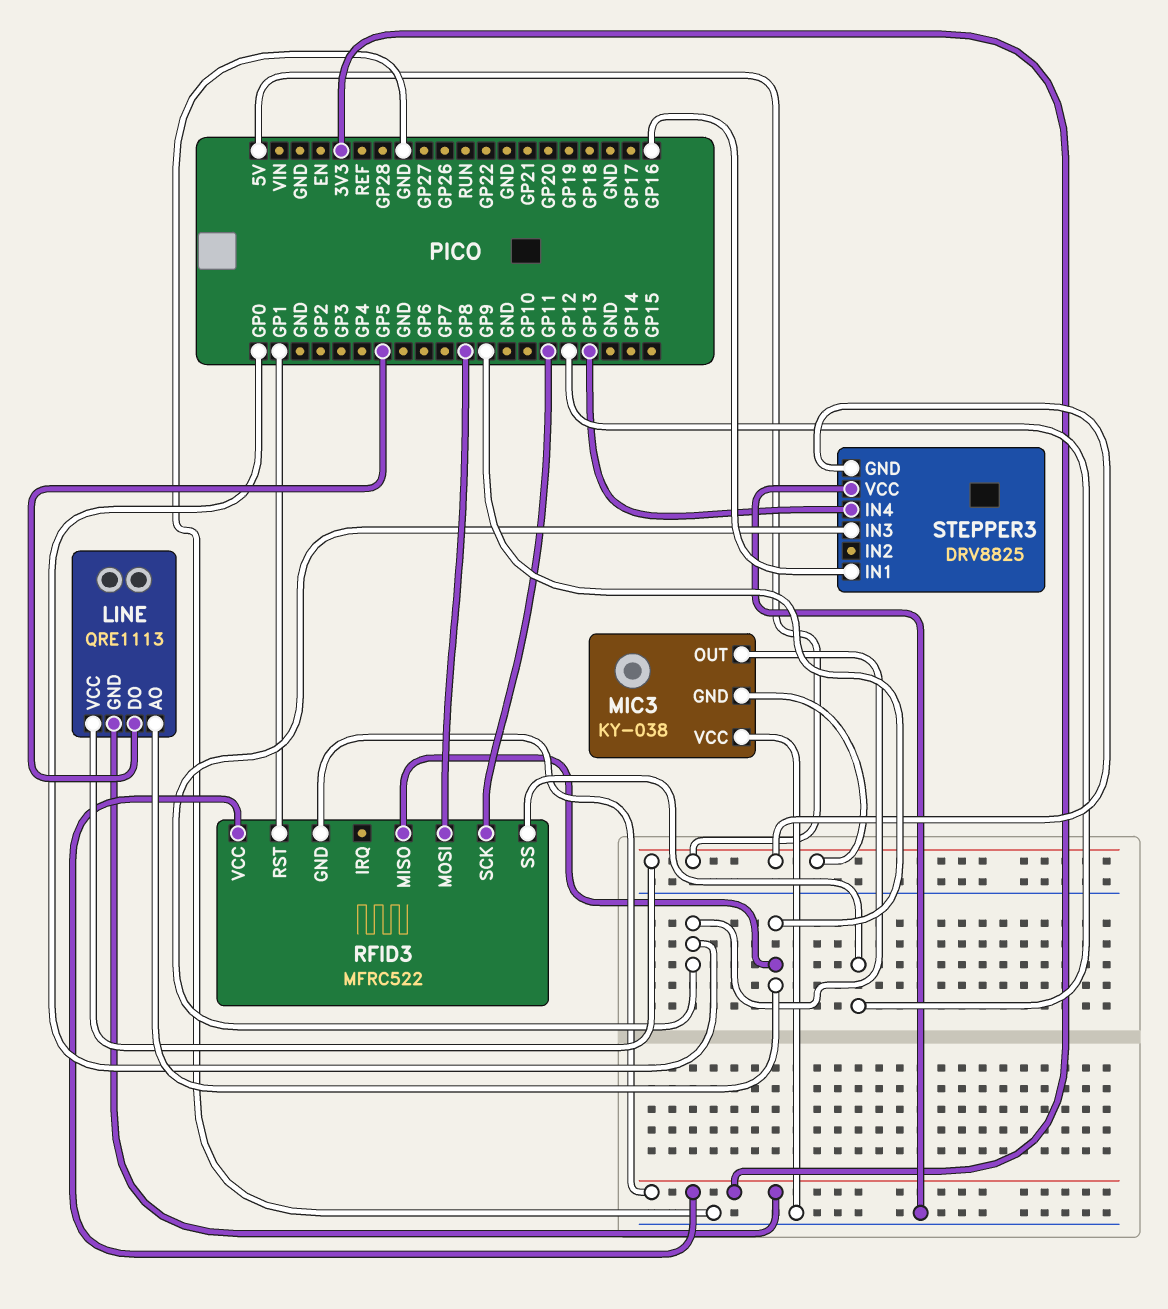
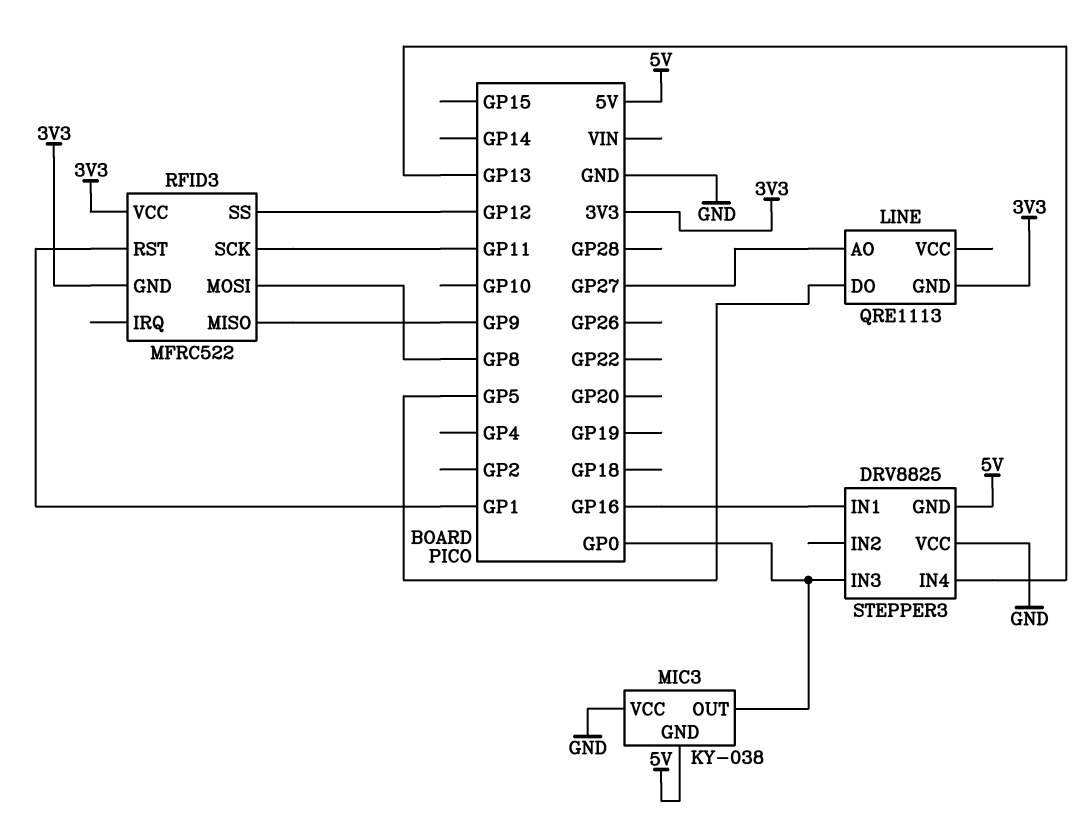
LINE pin AO: GP9 -> GP27
LINE pin VCC: 5V -> none

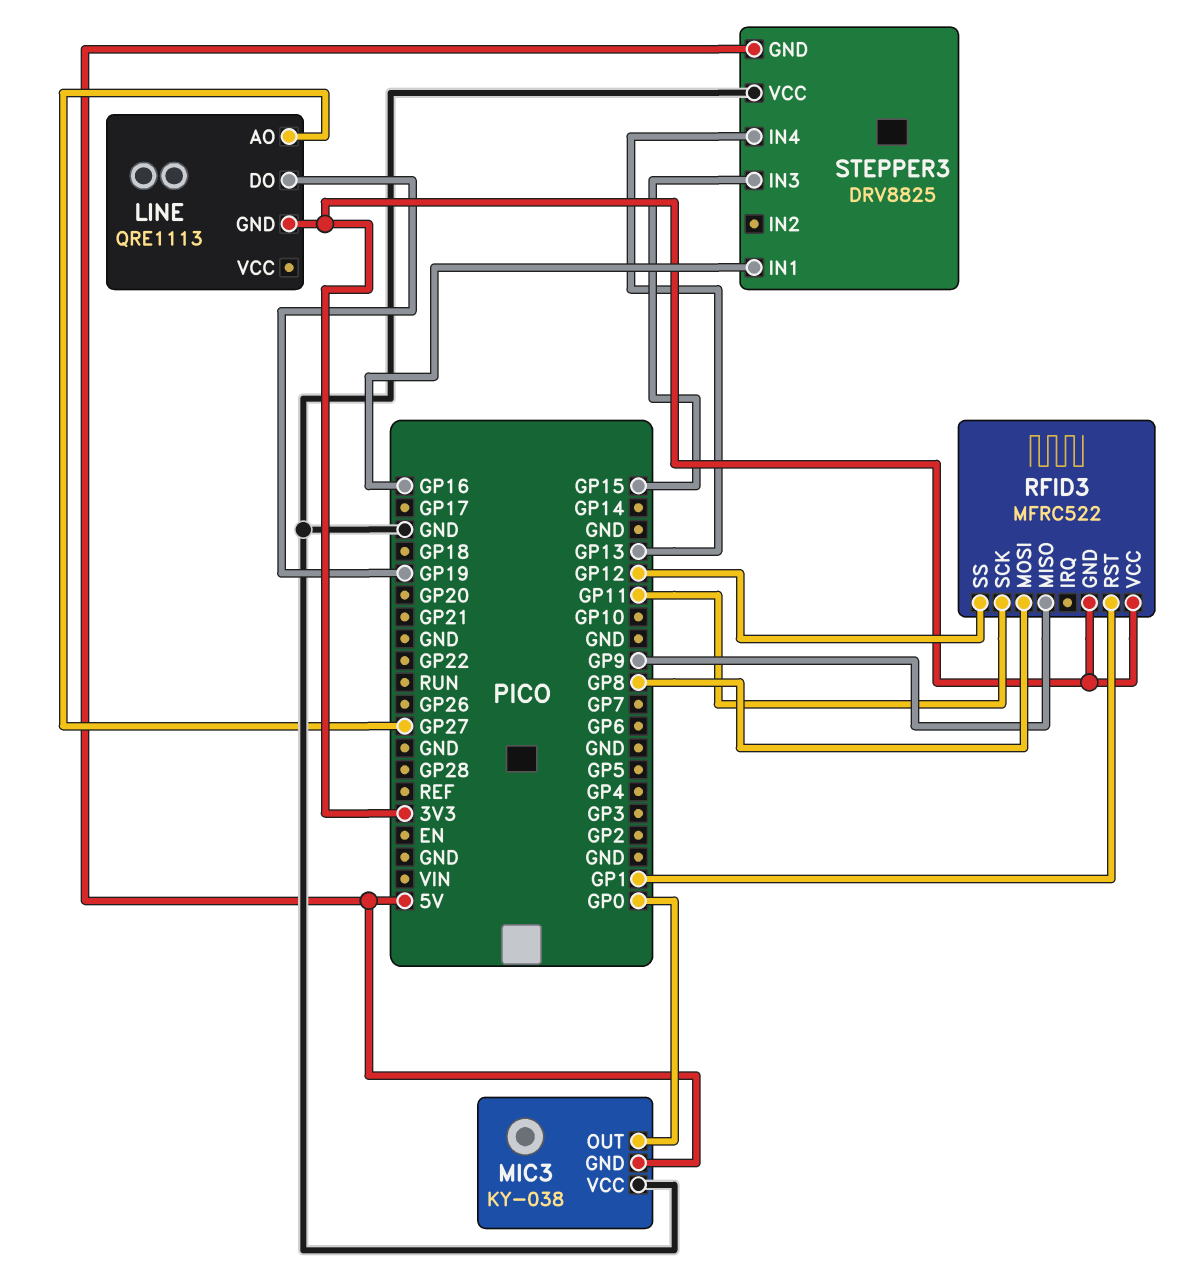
LINE pin DO: GP5 -> GP19
STEPPER3 pin IN3: GP0 -> GP15

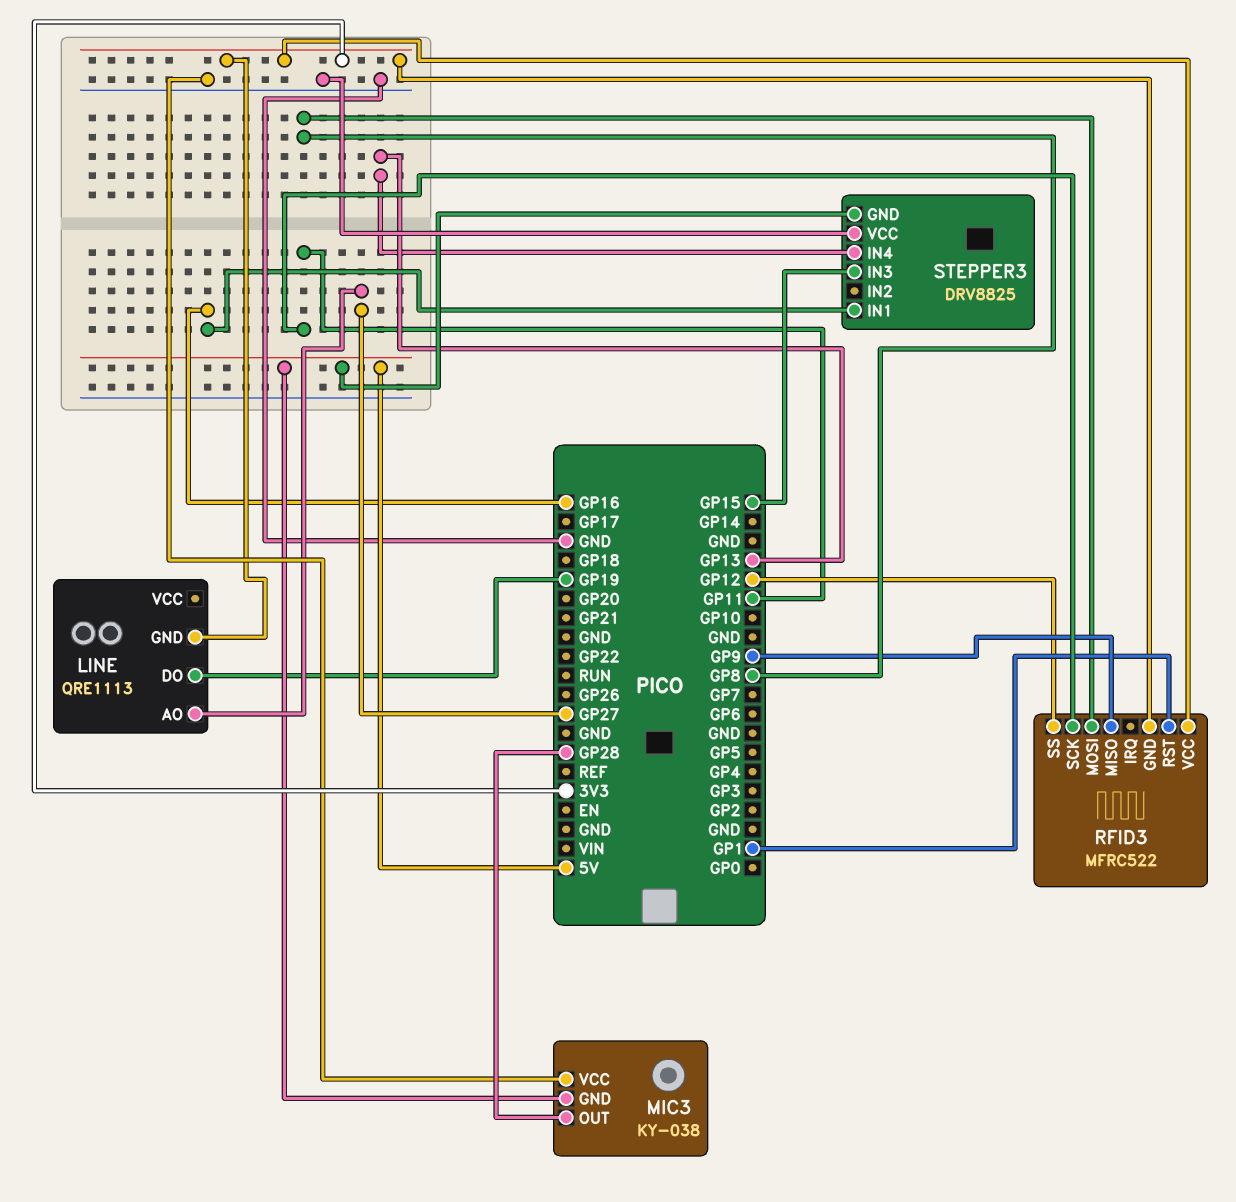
MIC3 pin OUT: GP0 -> GP28

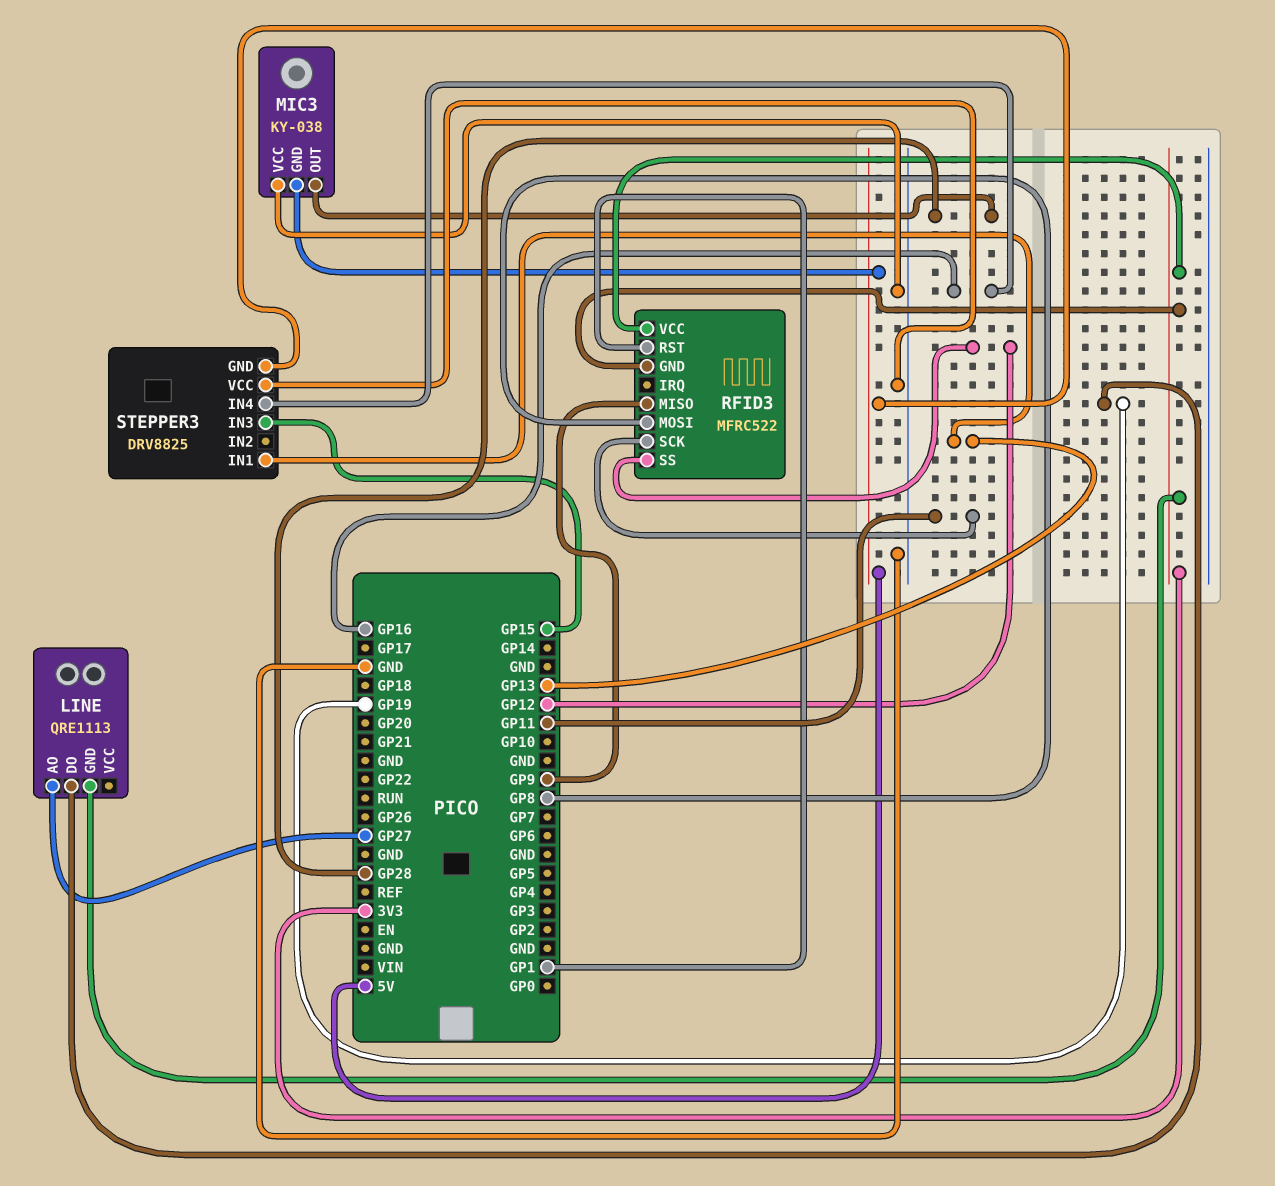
STEPPER3 pin IN1: GP16 -> GP13
STEPPER3 pin IN4: GP13 -> GP16

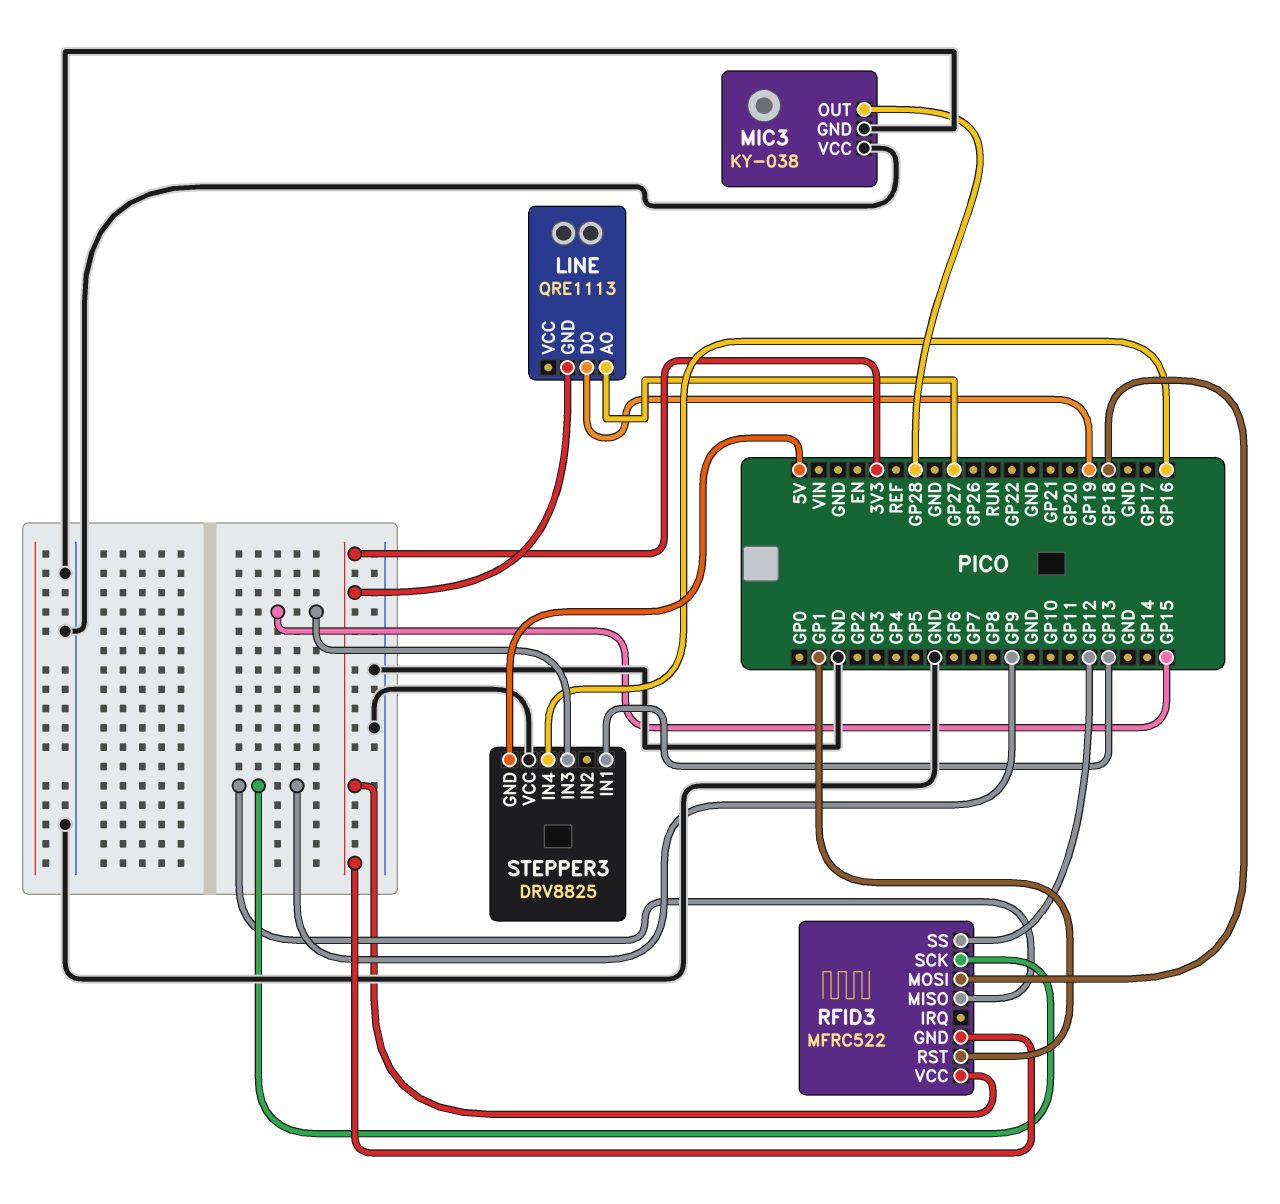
MIC3 pin GND: 5V -> GND
RFID3 pin MOSI: GP8 -> GP18
RFID3 pin SCK: GP11 -> GP9

